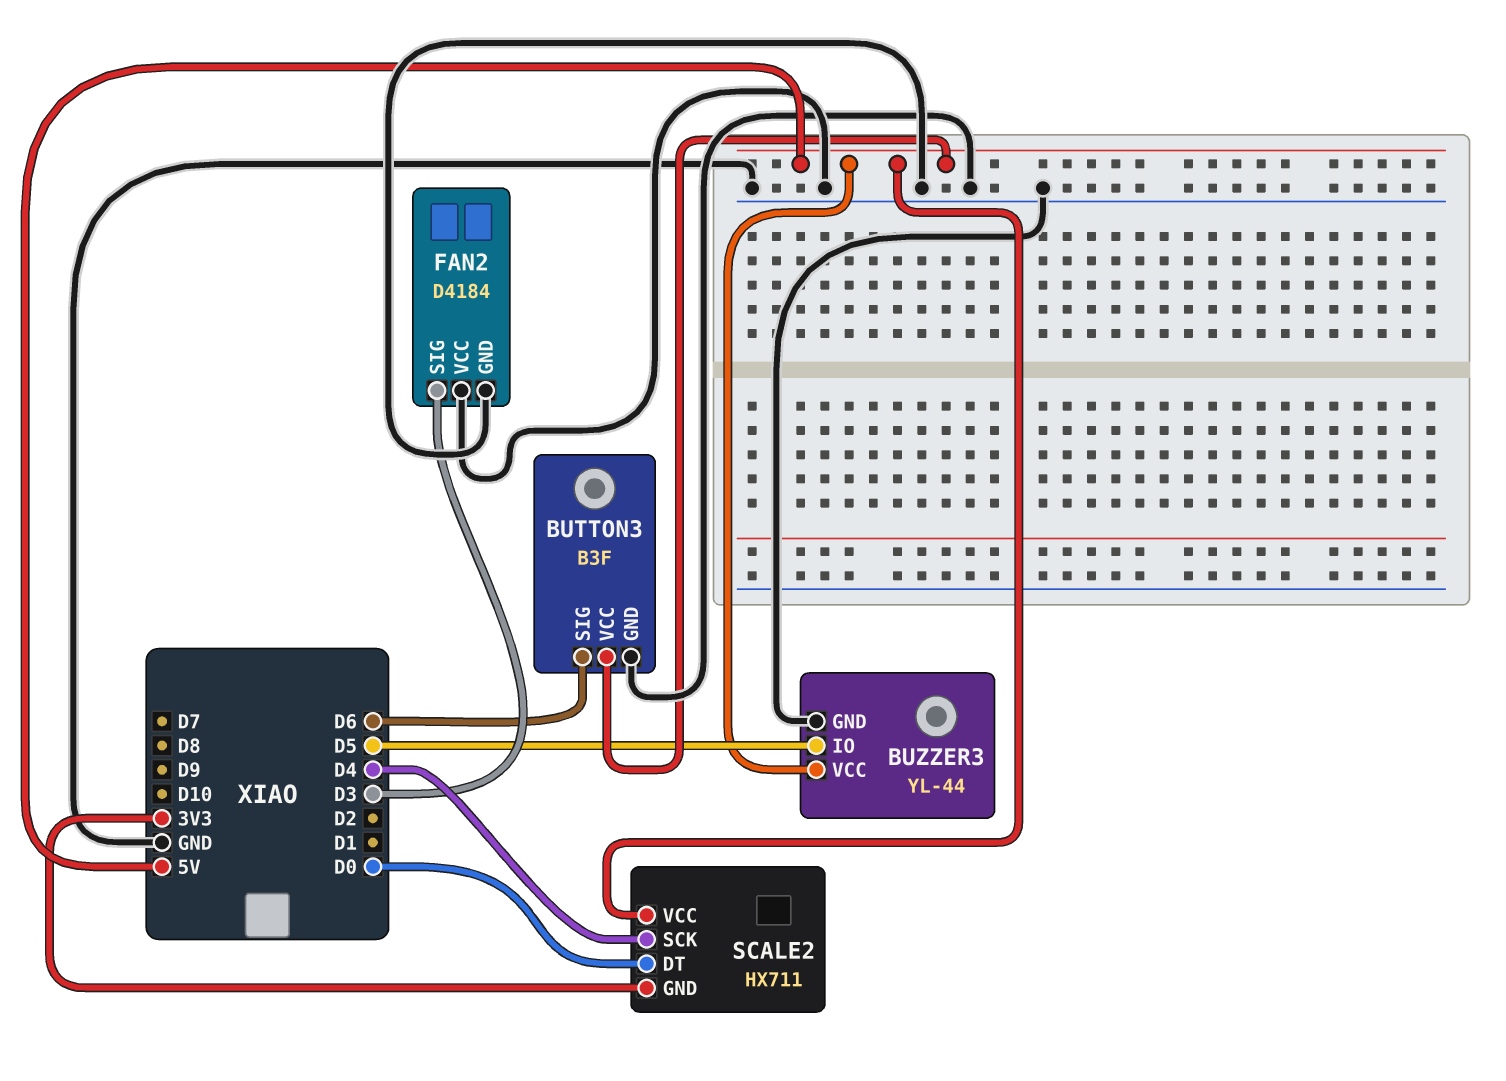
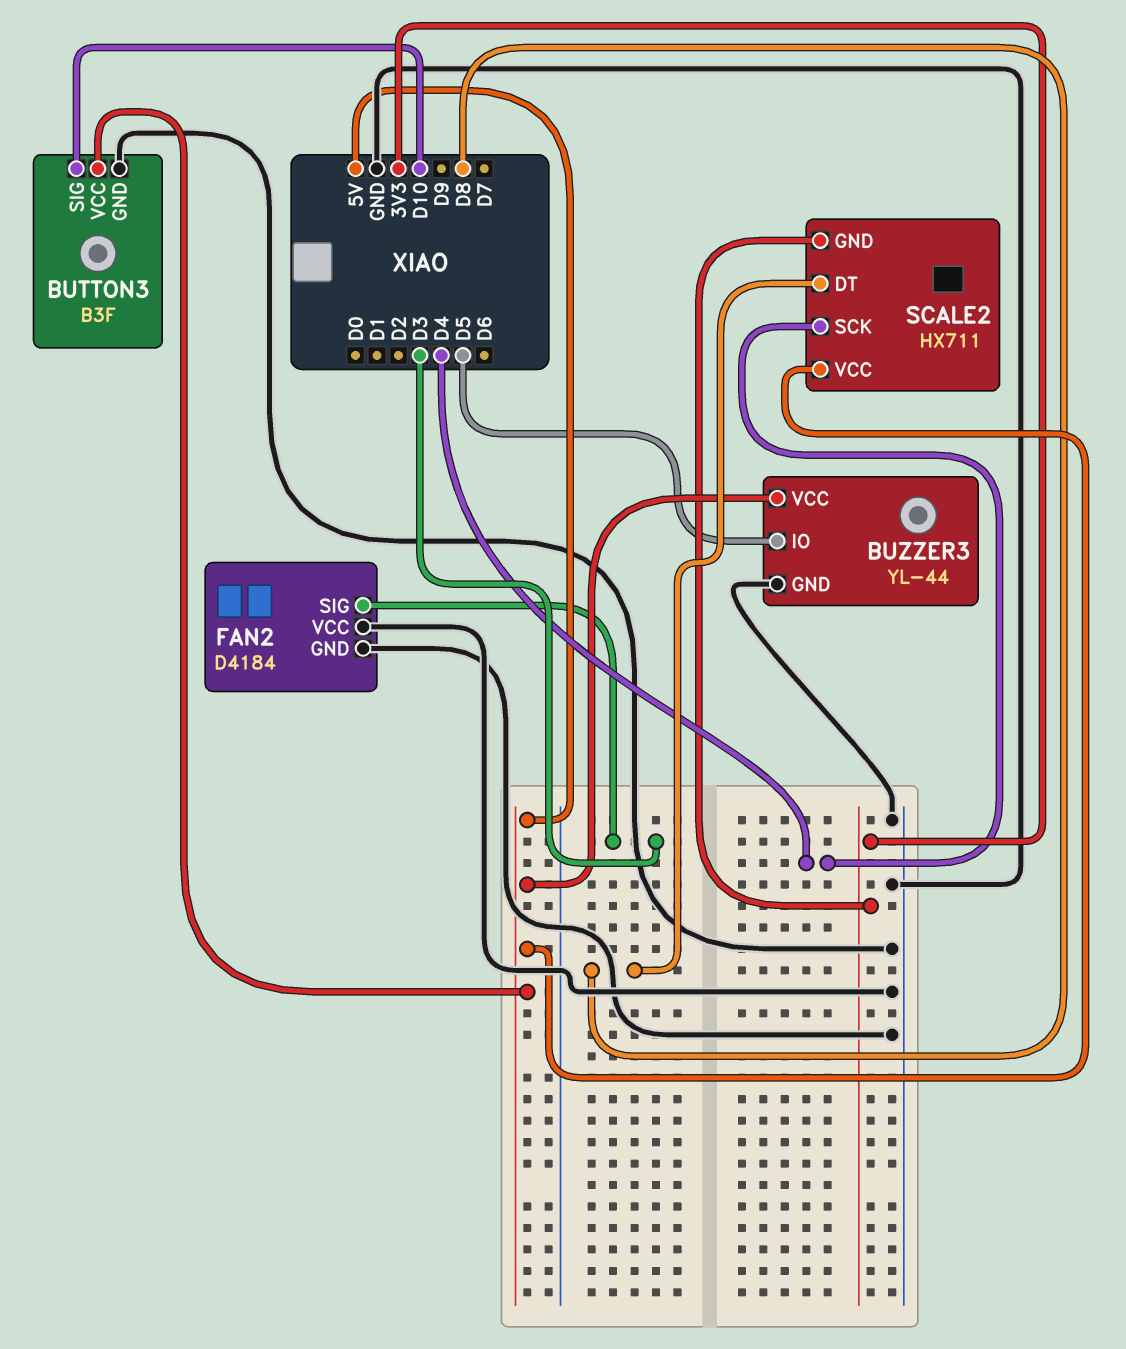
BUTTON3 pin SIG: D6 -> D10
SCALE2 pin DT: D0 -> D8

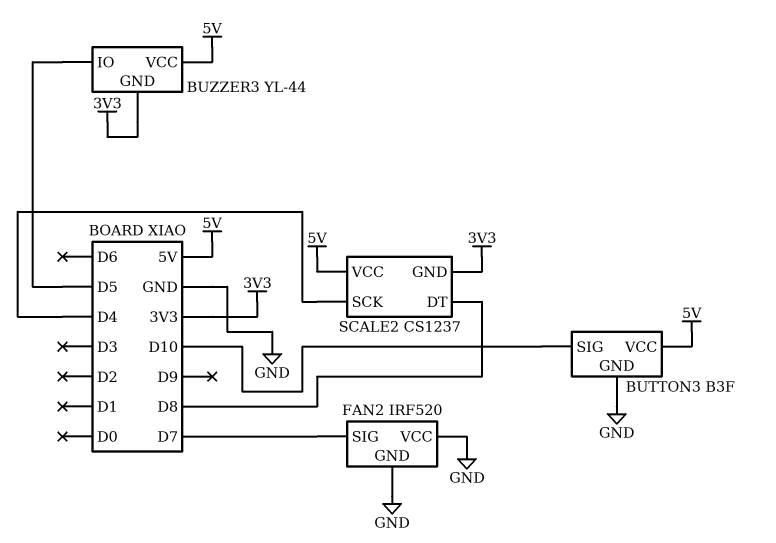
BUZZER3 pin GND: GND -> 3V3
FAN2: D4184 -> IRF520
FAN2 pin SIG: D3 -> D7
SCALE2: HX711 -> CS1237

